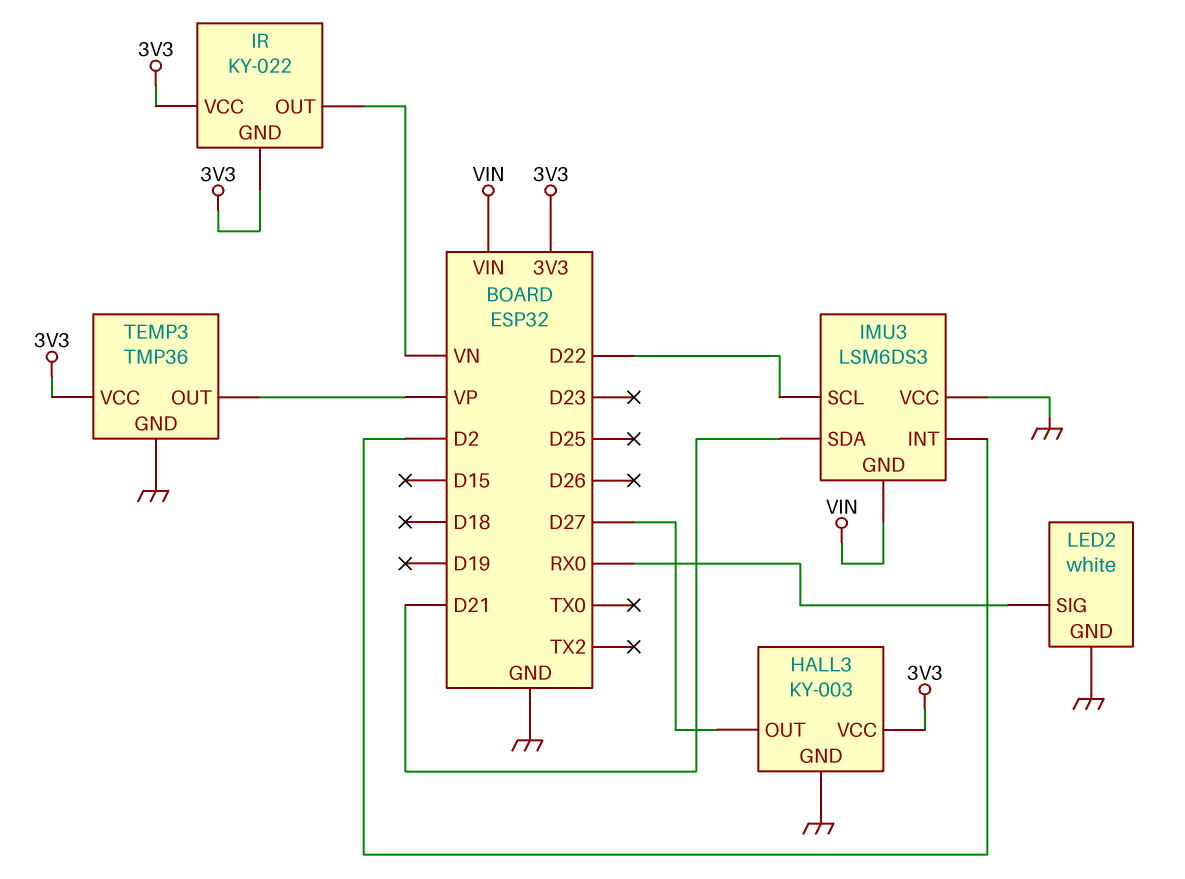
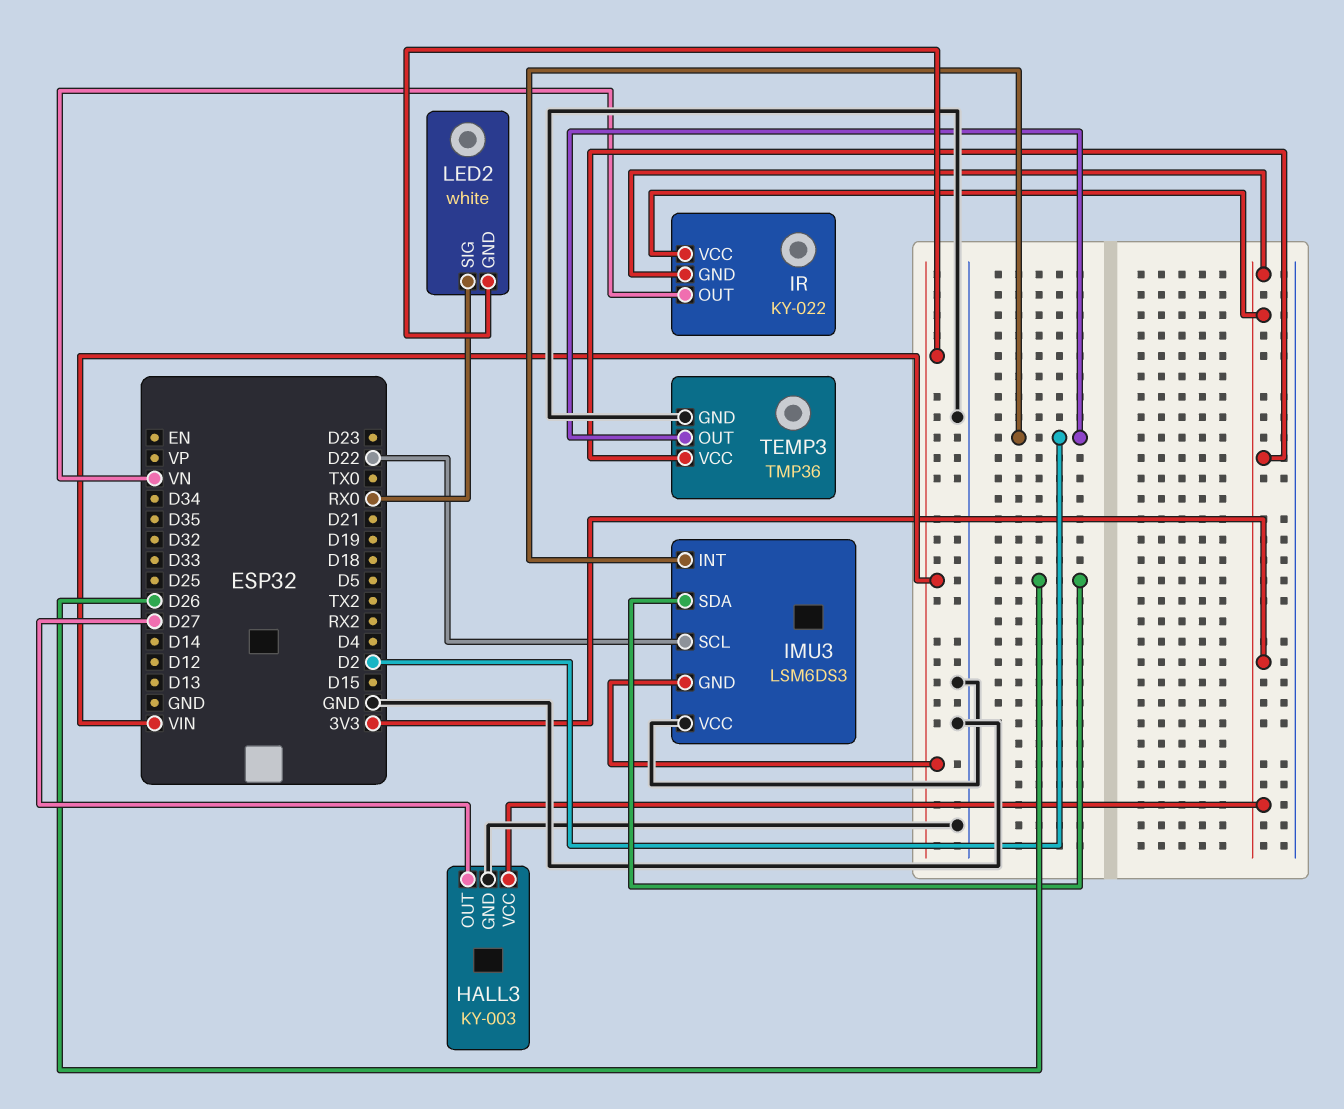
IMU3 pin SDA: D21 -> D26
LED2 pin GND: GND -> VIN
TEMP3 pin OUT: VP -> D2

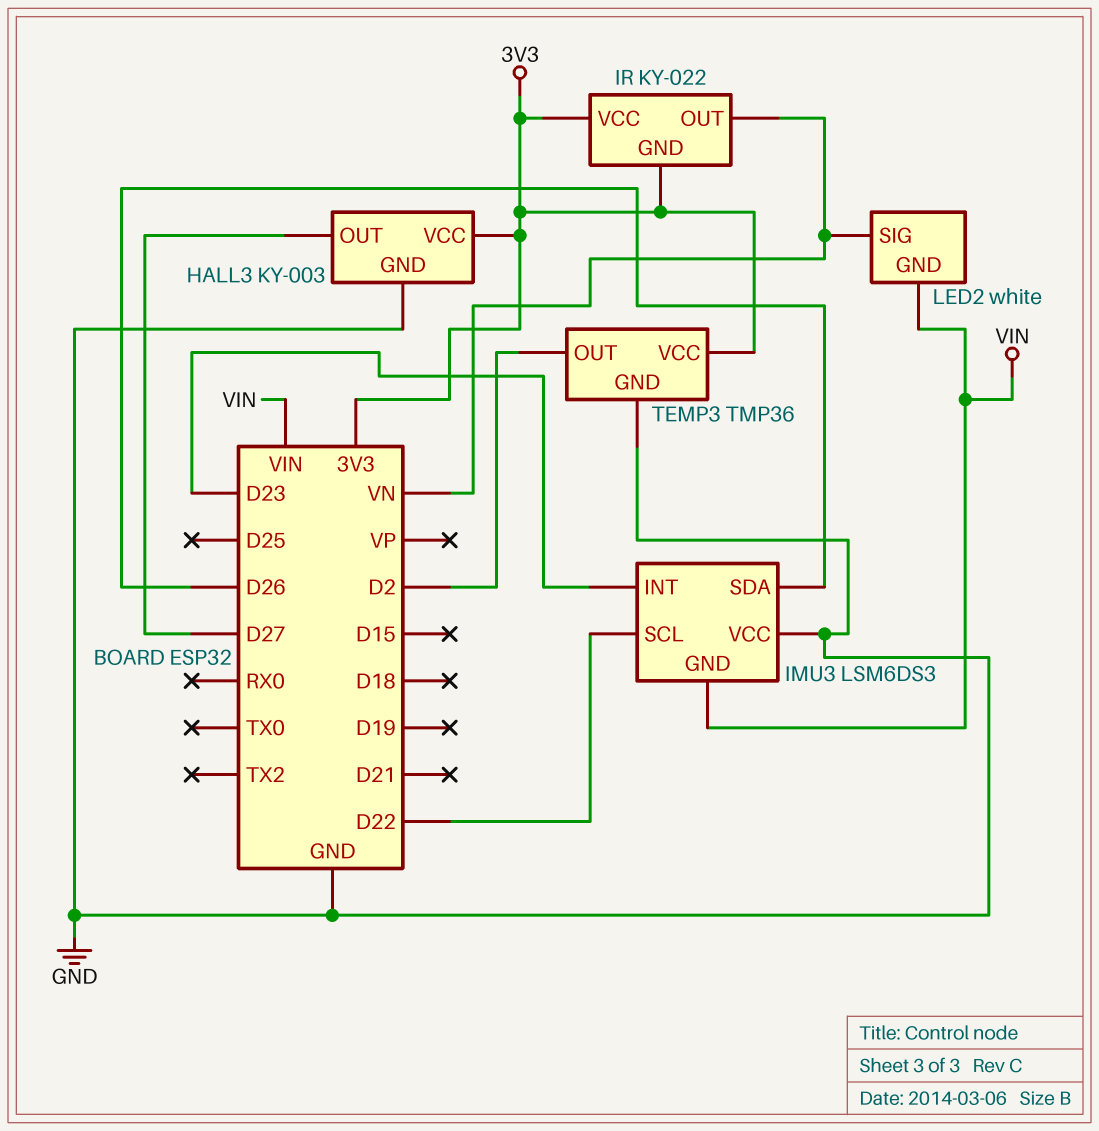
IMU3 pin INT: D2 -> D23
LED2 pin SIG: RX0 -> VN

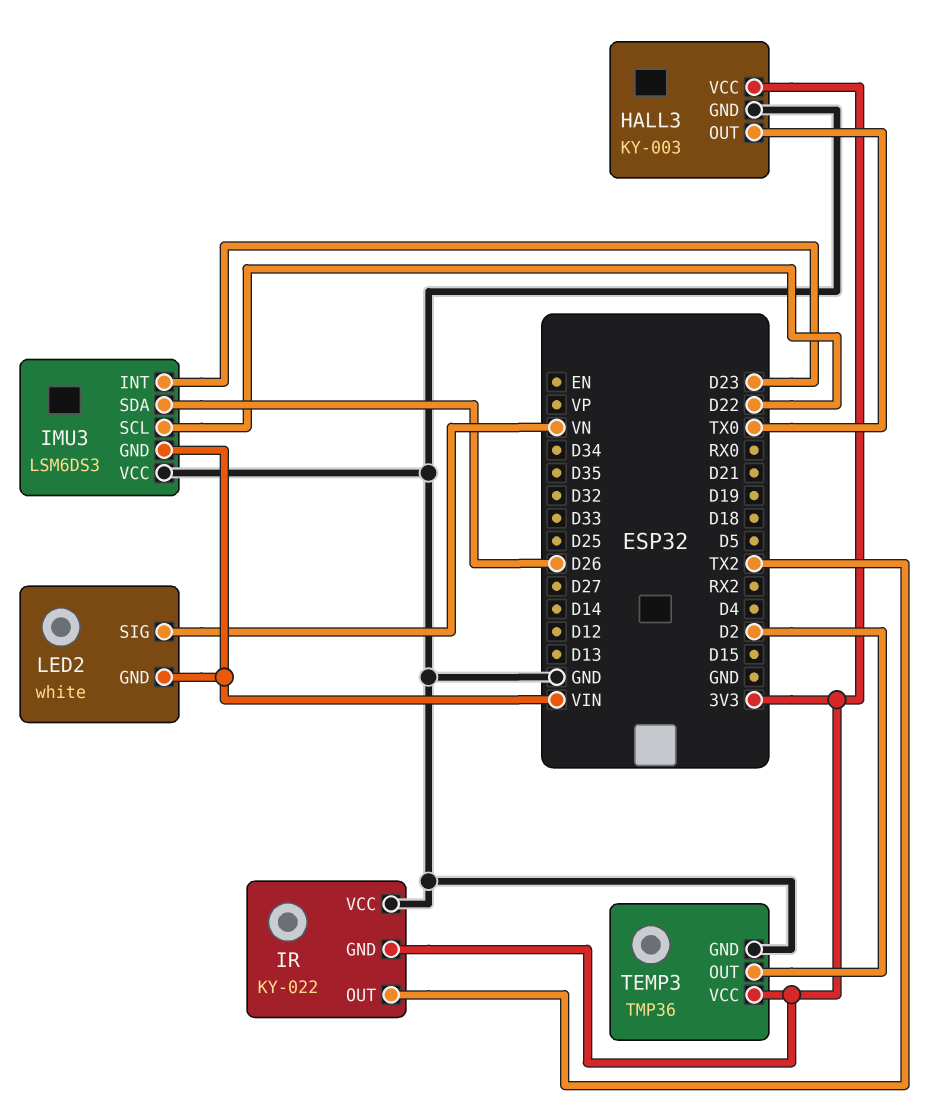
HALL3 pin OUT: D27 -> TX0
IR pin OUT: VN -> TX2
IR pin VCC: 3V3 -> GND

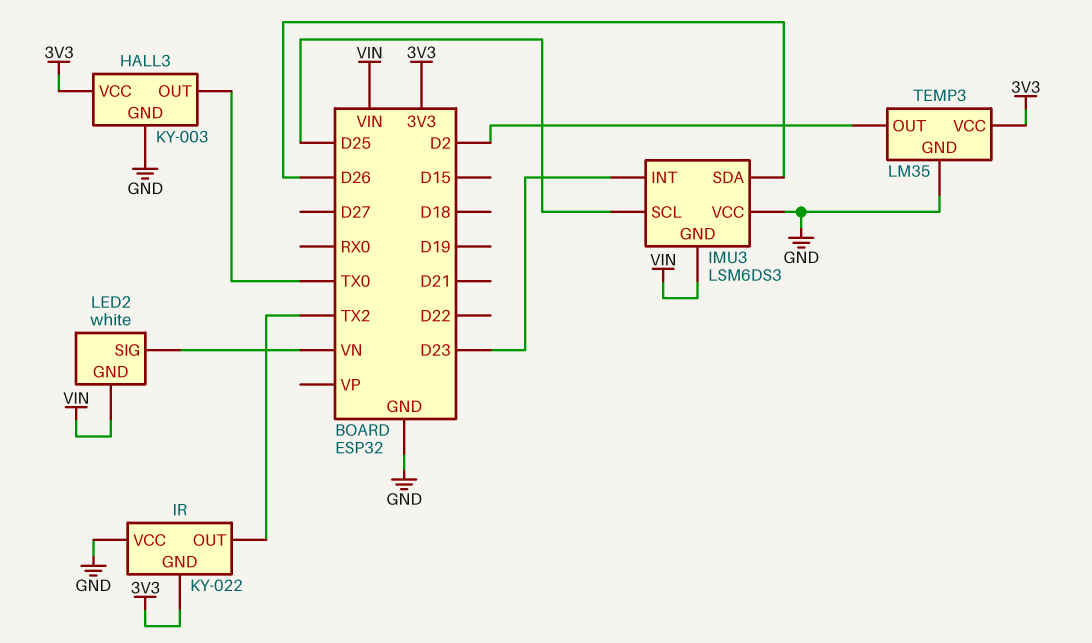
IMU3 pin SCL: D22 -> D25
TEMP3: TMP36 -> LM35

